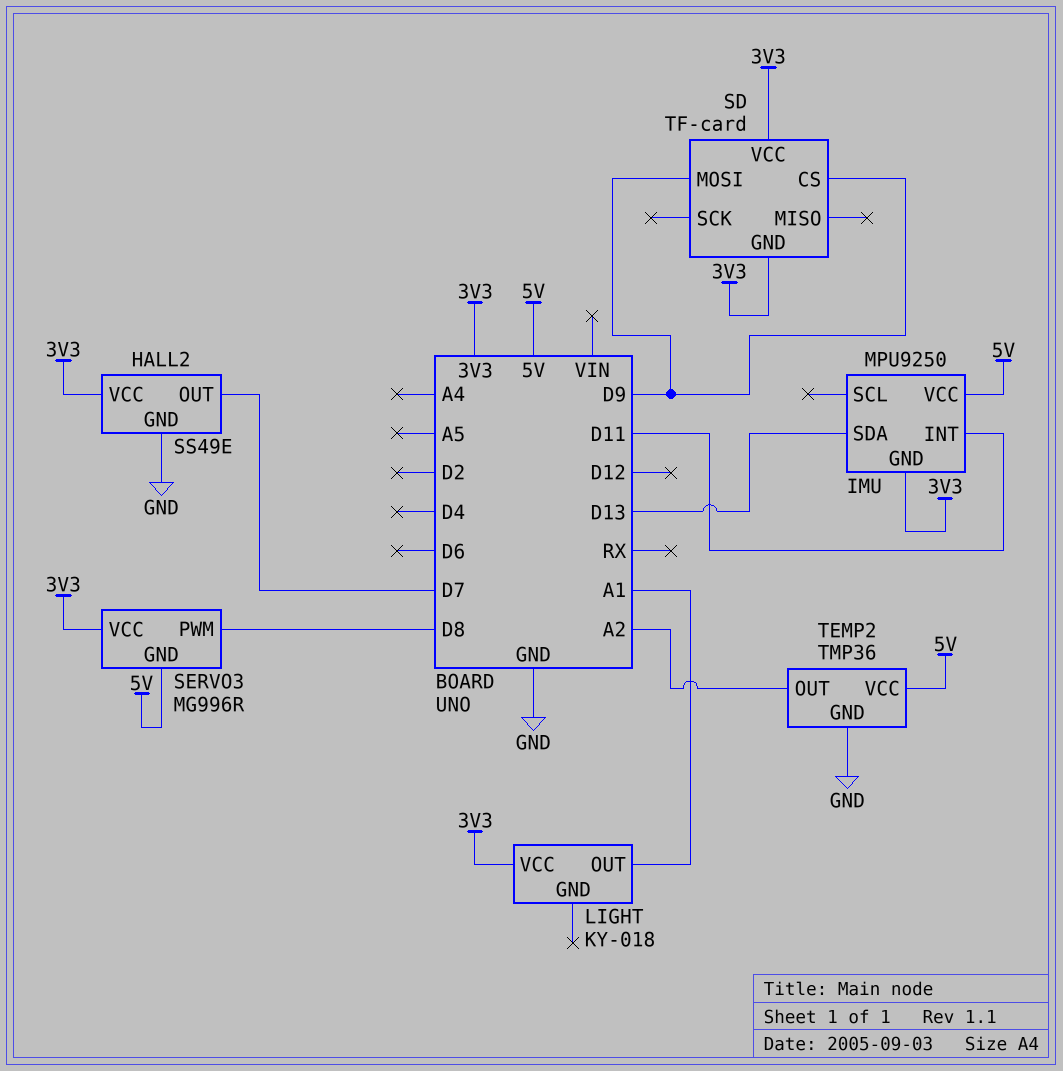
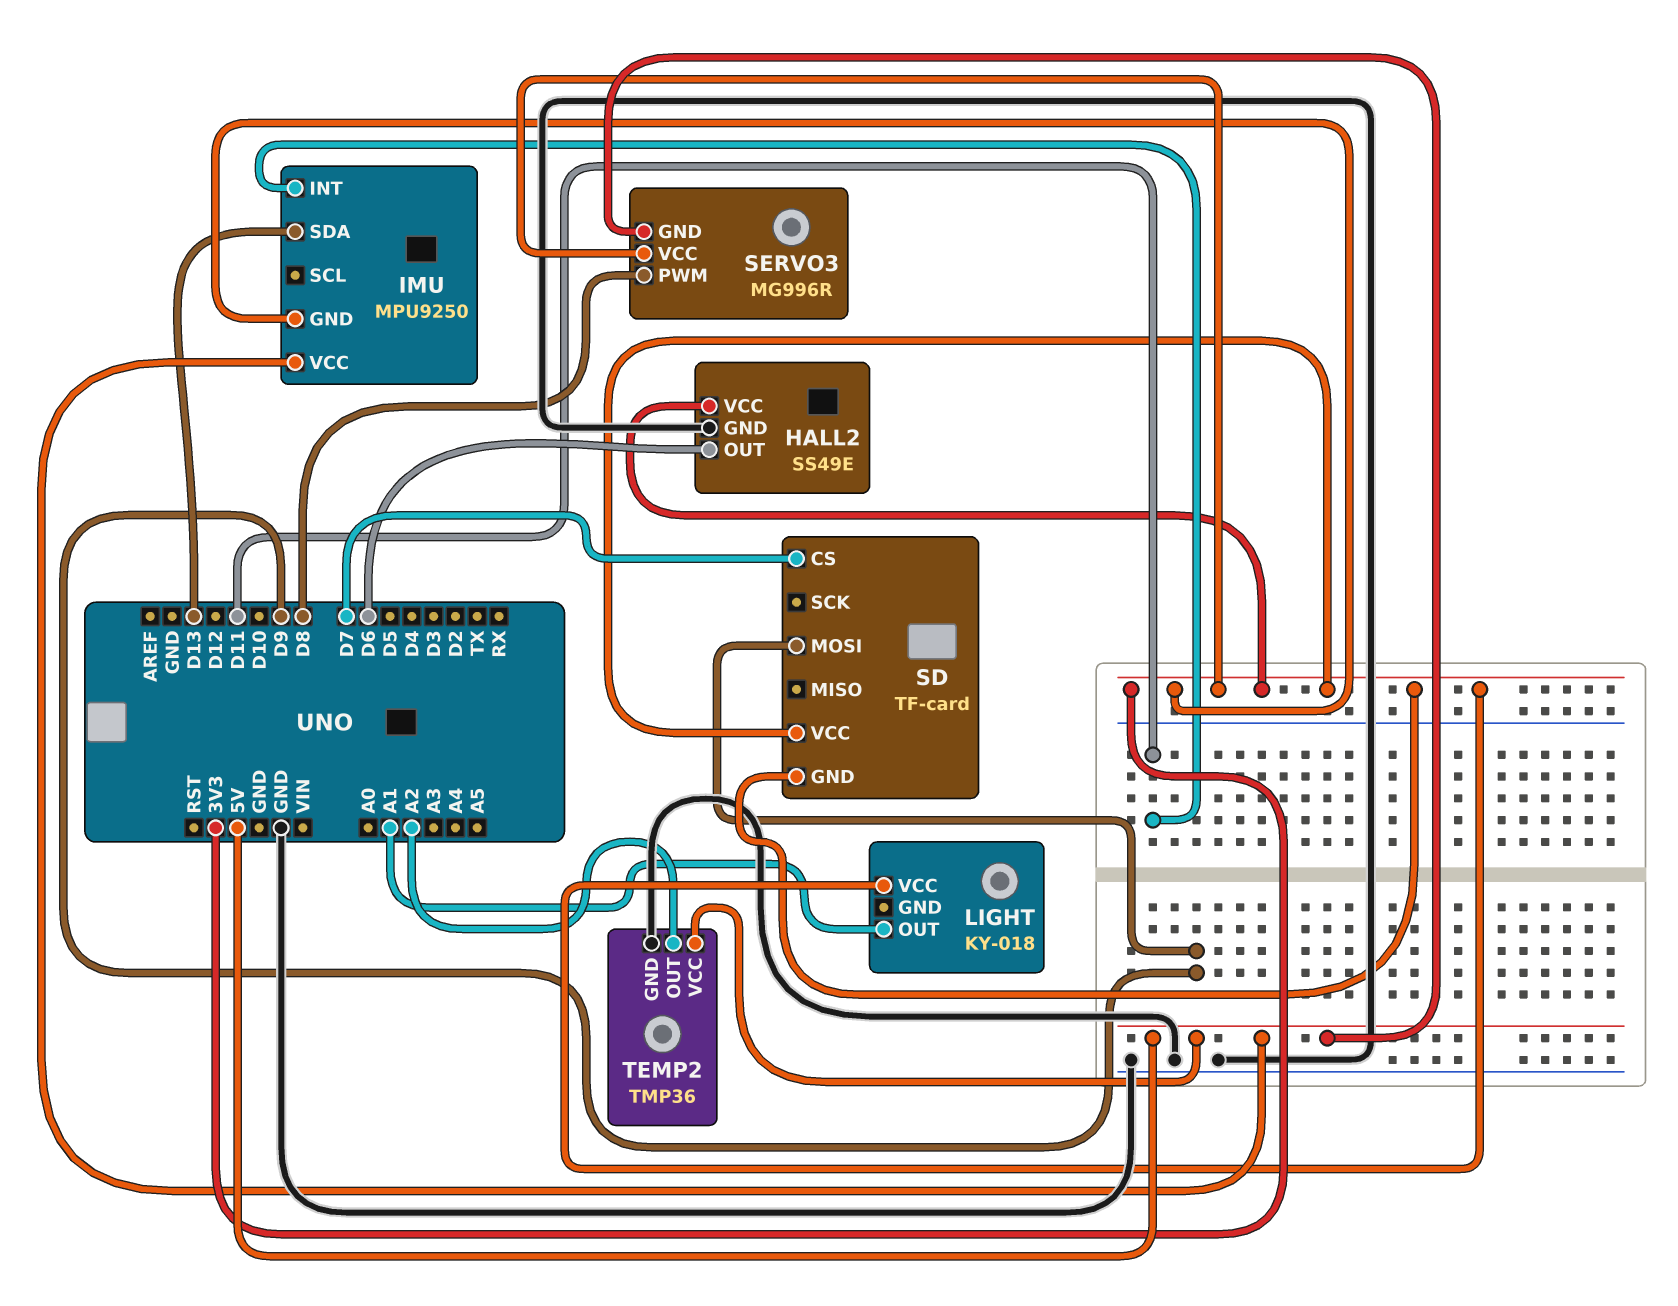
HALL2 pin OUT: D7 -> D6
SD pin CS: D9 -> D7

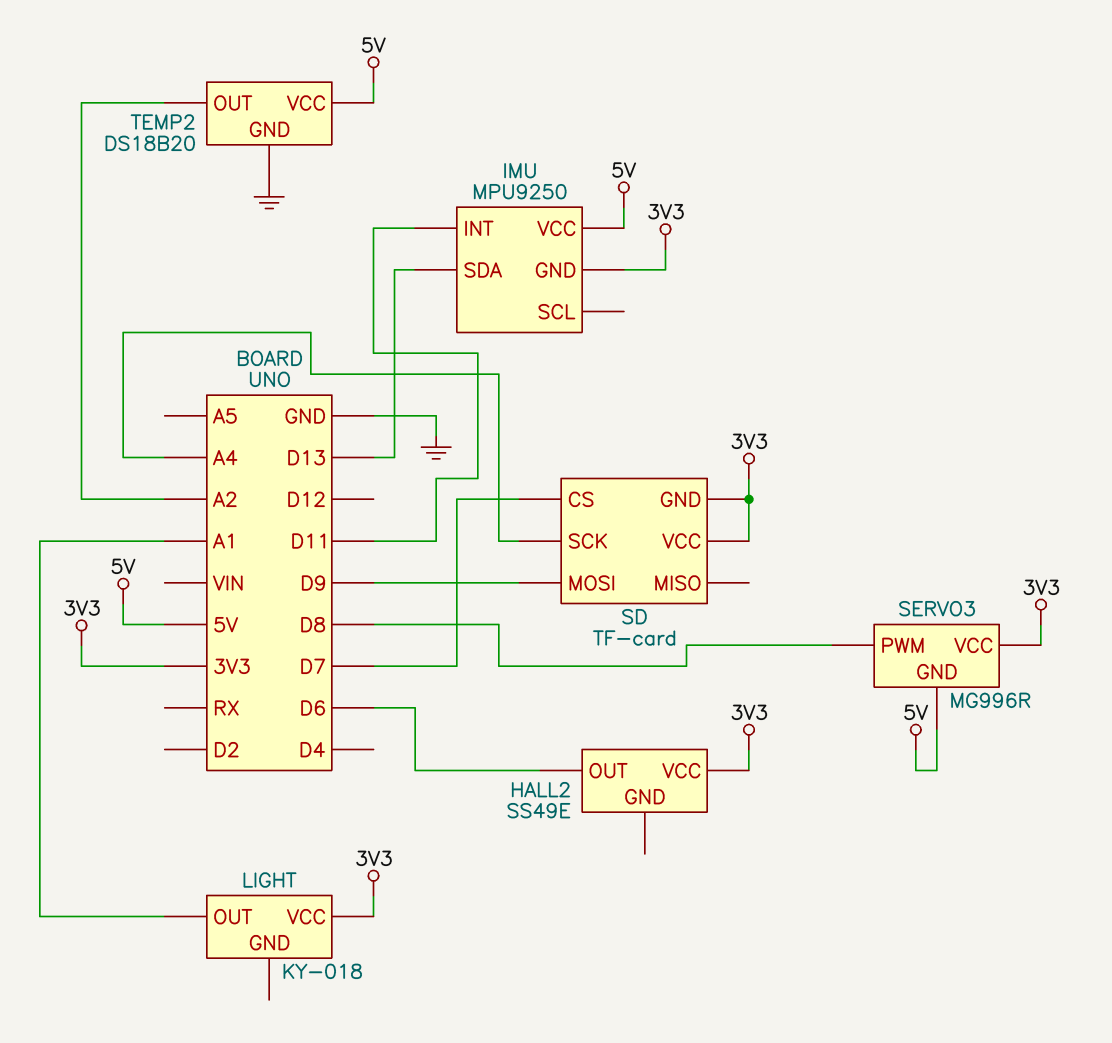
HALL2 pin GND: GND -> none
SD pin SCK: none -> A4
TEMP2: TMP36 -> DS18B20

